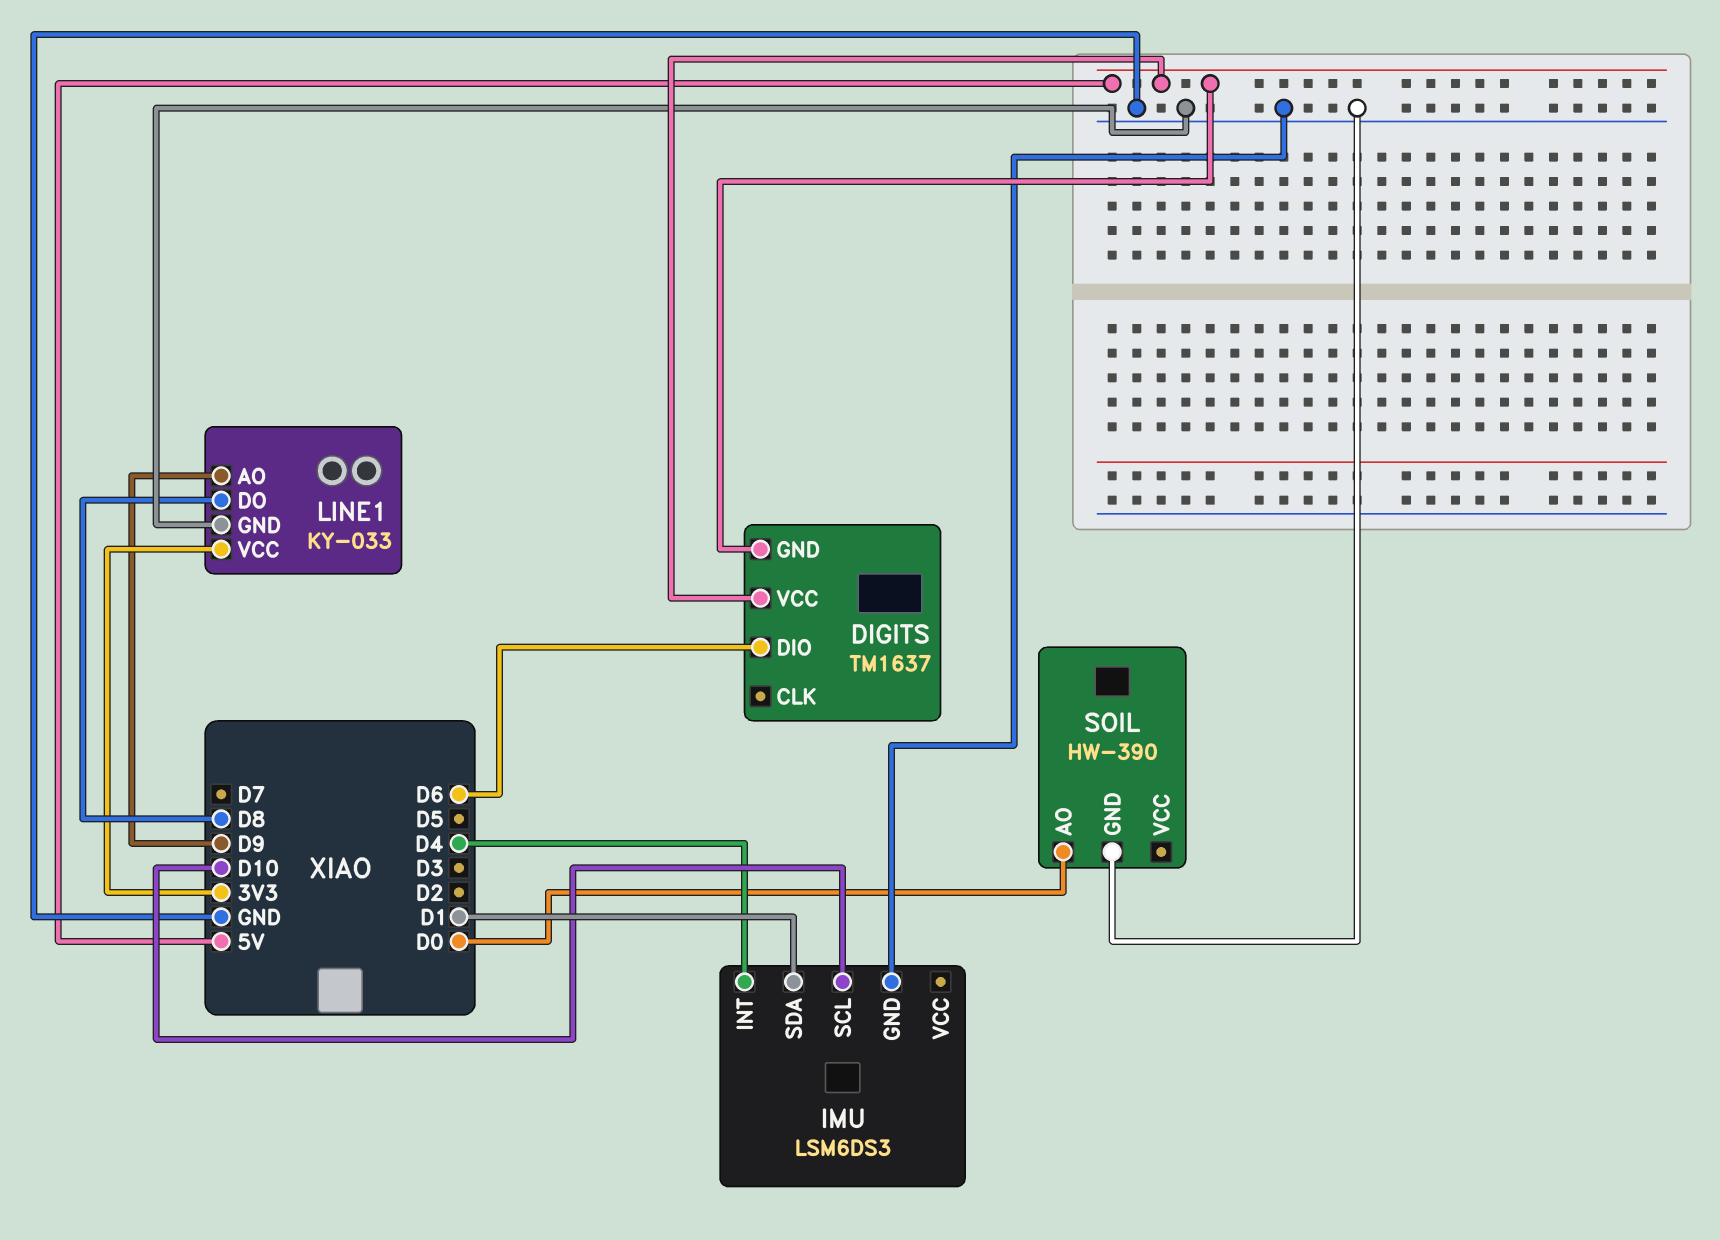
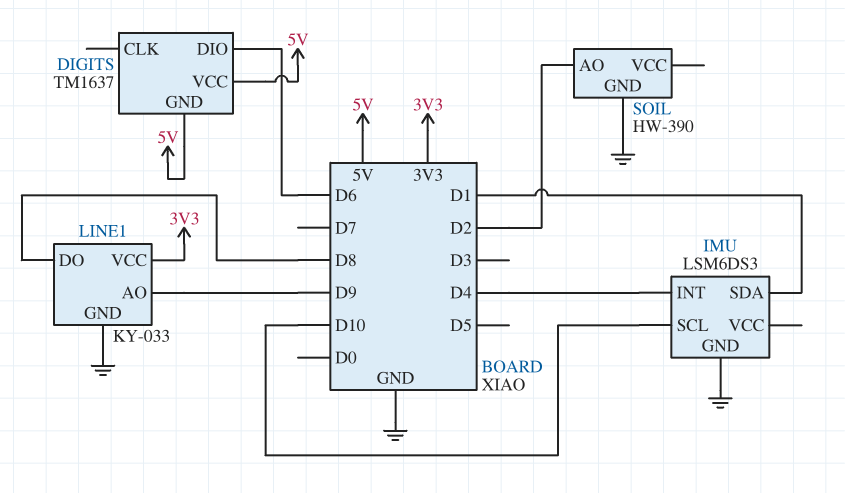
SOIL pin AO: D0 -> D2

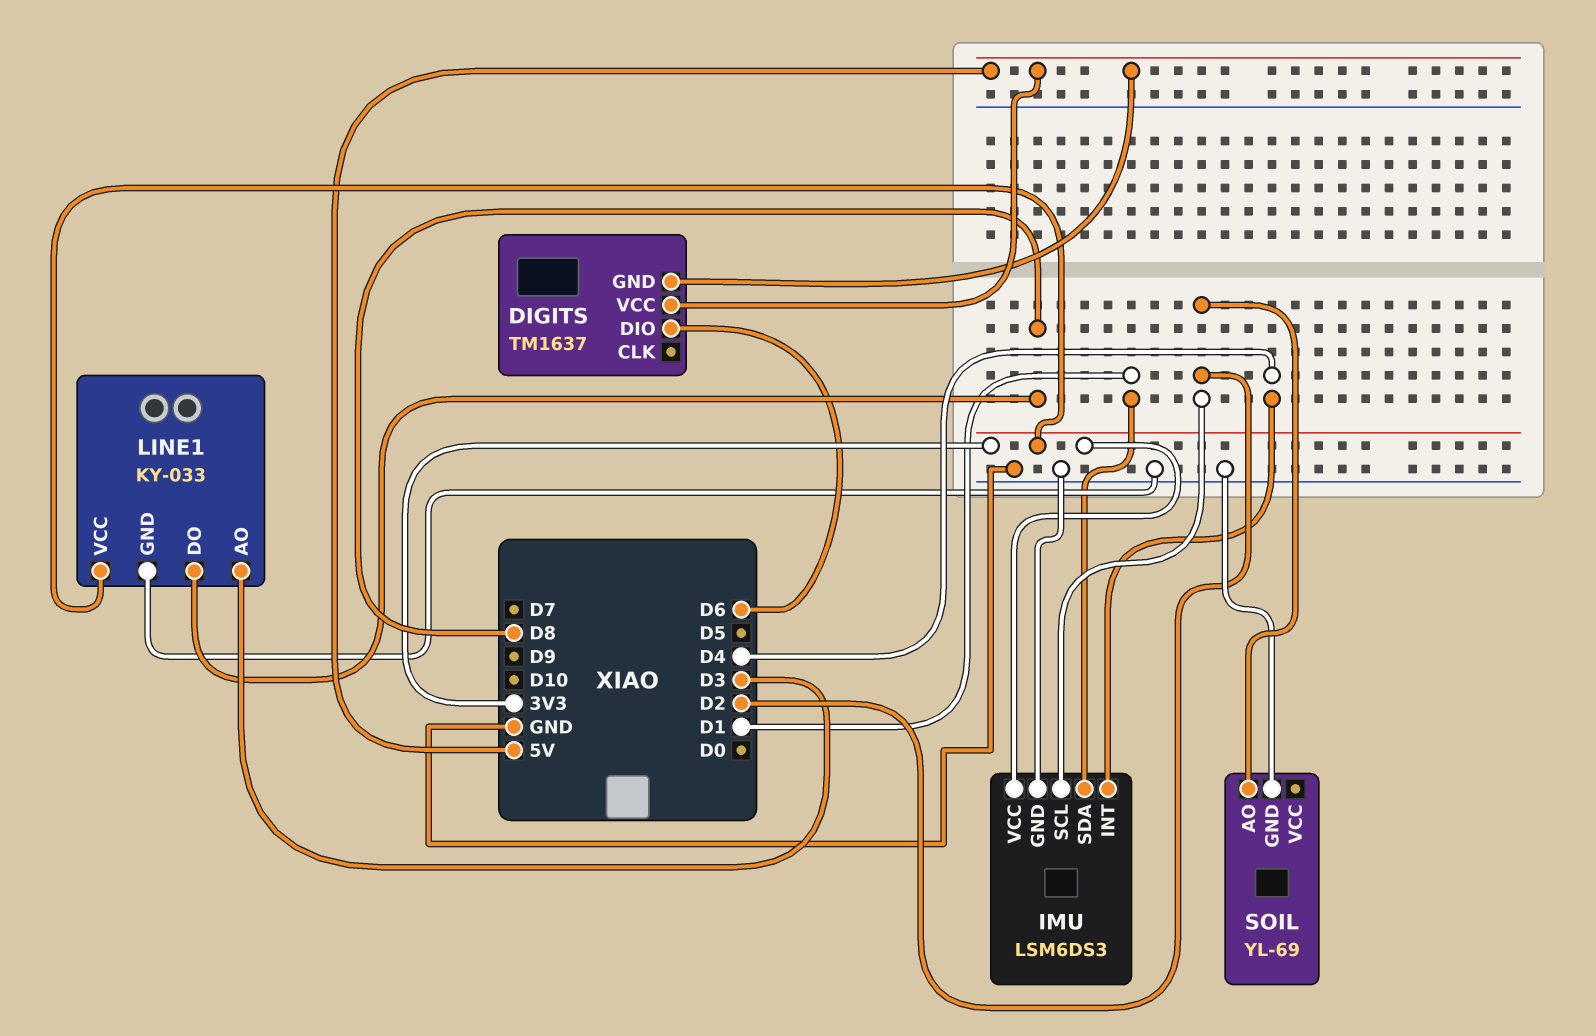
IMU pin SCL: D10 -> D2
IMU pin VCC: none -> 3V3
LINE1 pin AO: D9 -> D3
SOIL: HW-390 -> YL-69

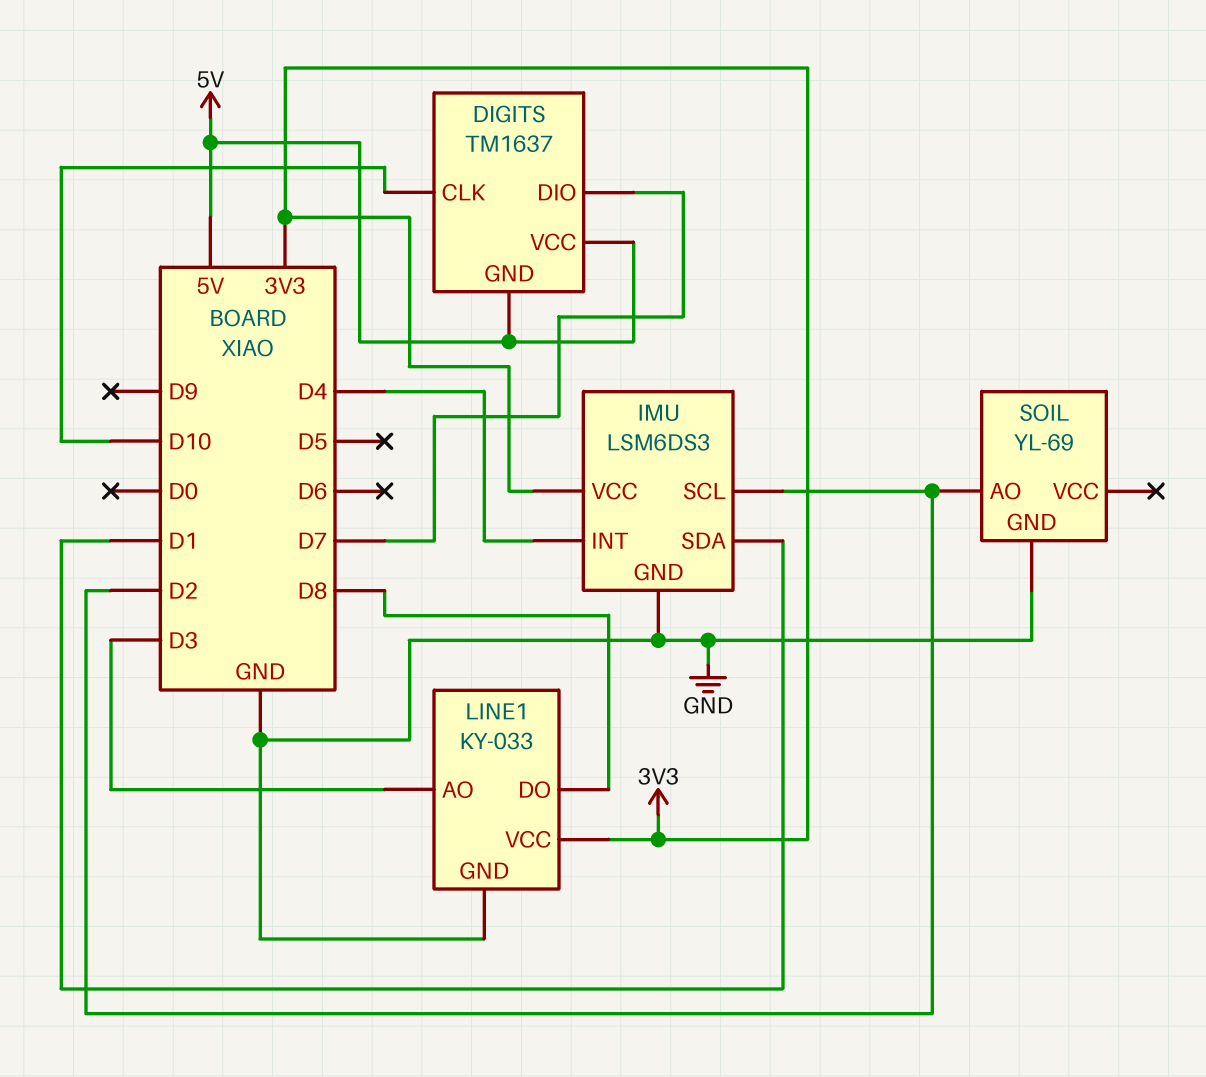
DIGITS pin CLK: none -> D10
DIGITS pin DIO: D6 -> D7

